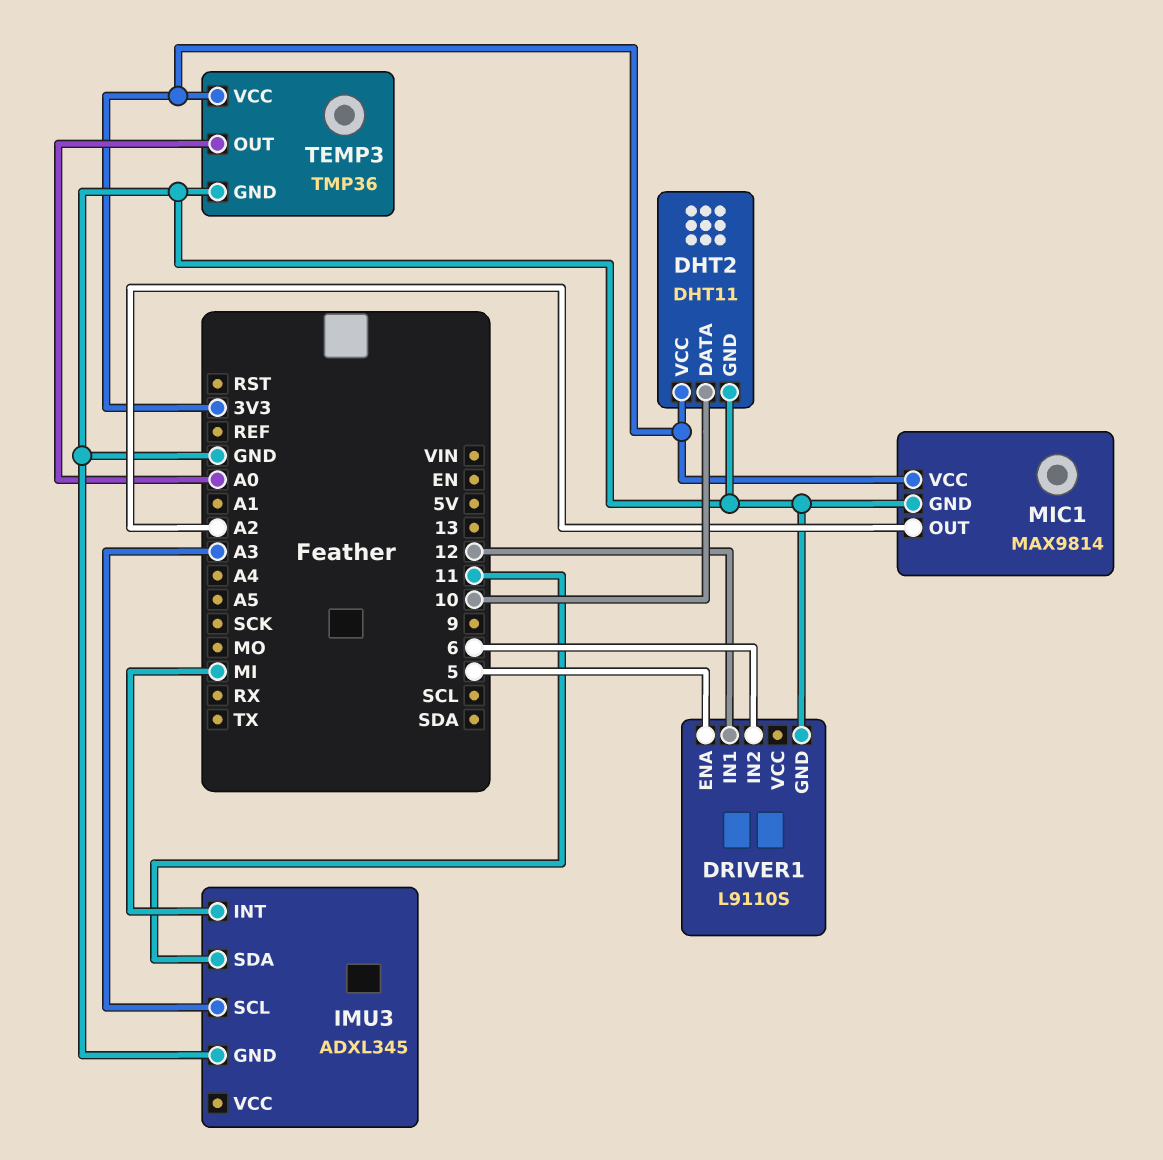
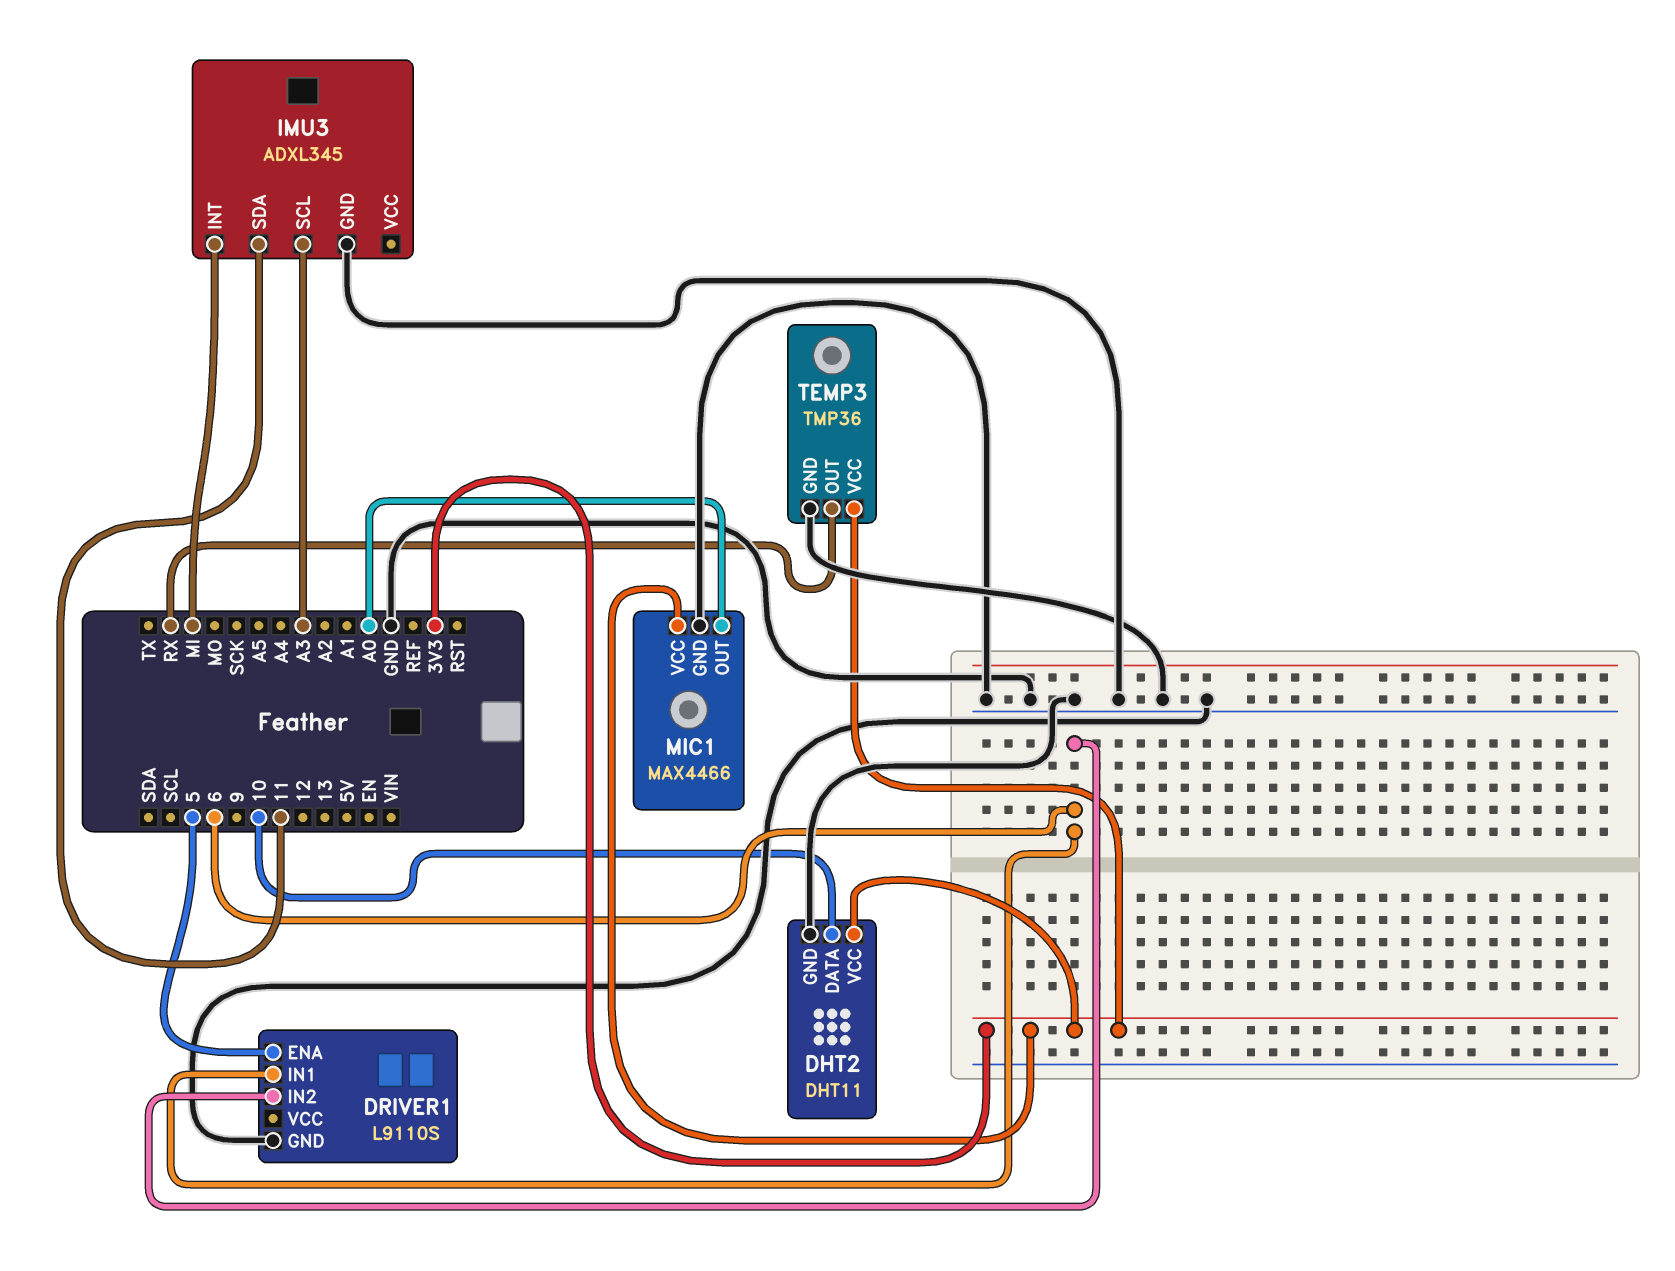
DRIVER1 pin IN1: 12 -> 6
MIC1: MAX9814 -> MAX4466
MIC1 pin OUT: A2 -> A0
TEMP3 pin OUT: A0 -> RX

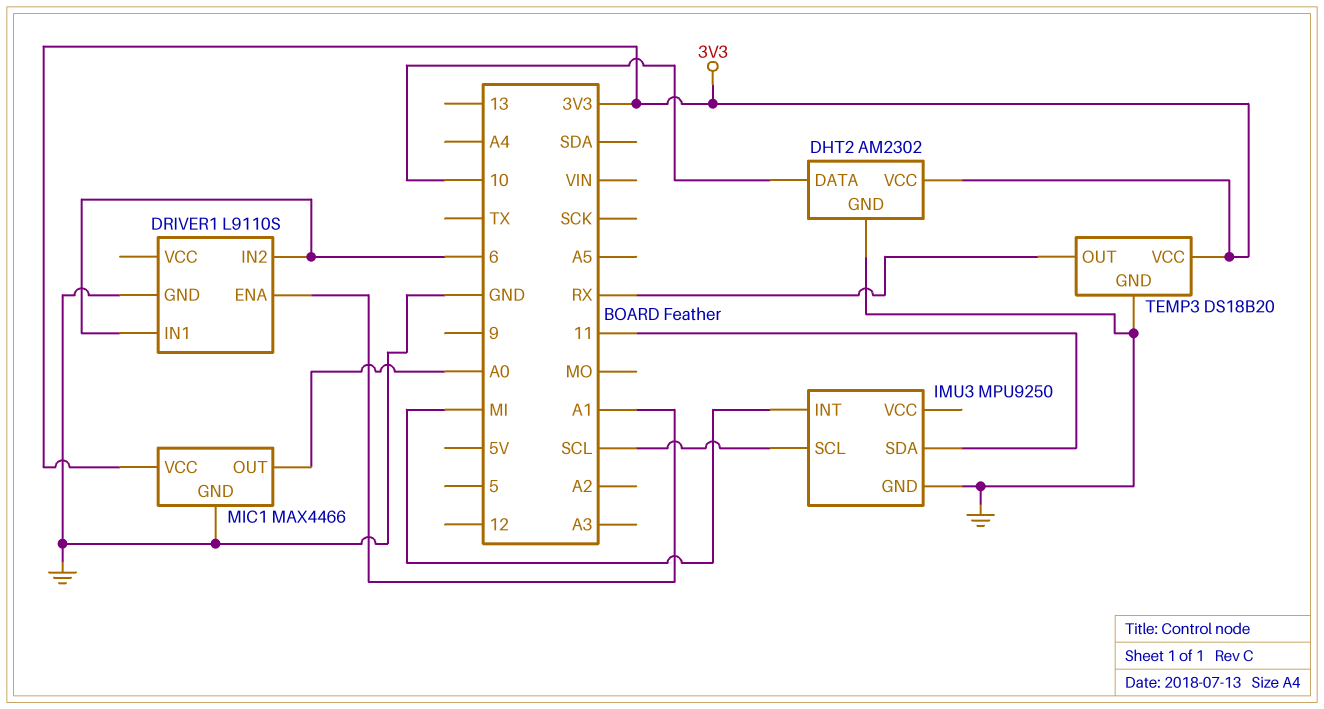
DHT2: DHT11 -> AM2302
DRIVER1 pin ENA: 5 -> A1
IMU3: ADXL345 -> MPU9250
IMU3 pin SCL: A3 -> SCL
TEMP3: TMP36 -> DS18B20

